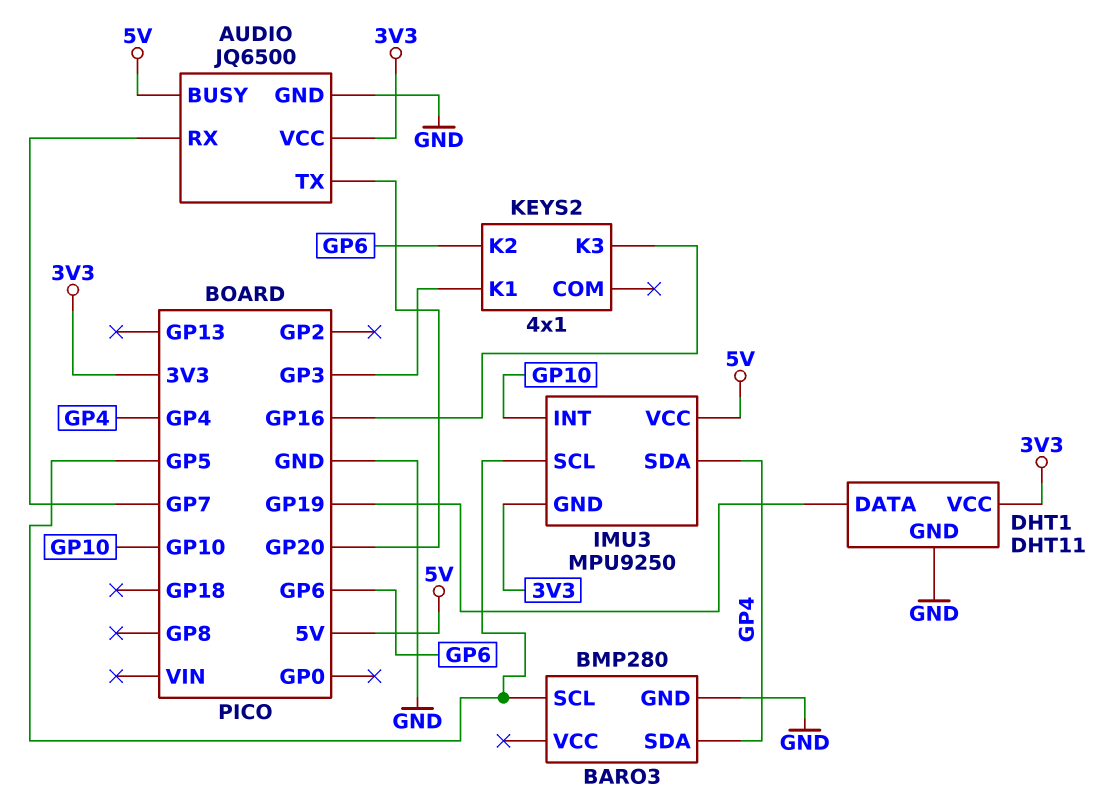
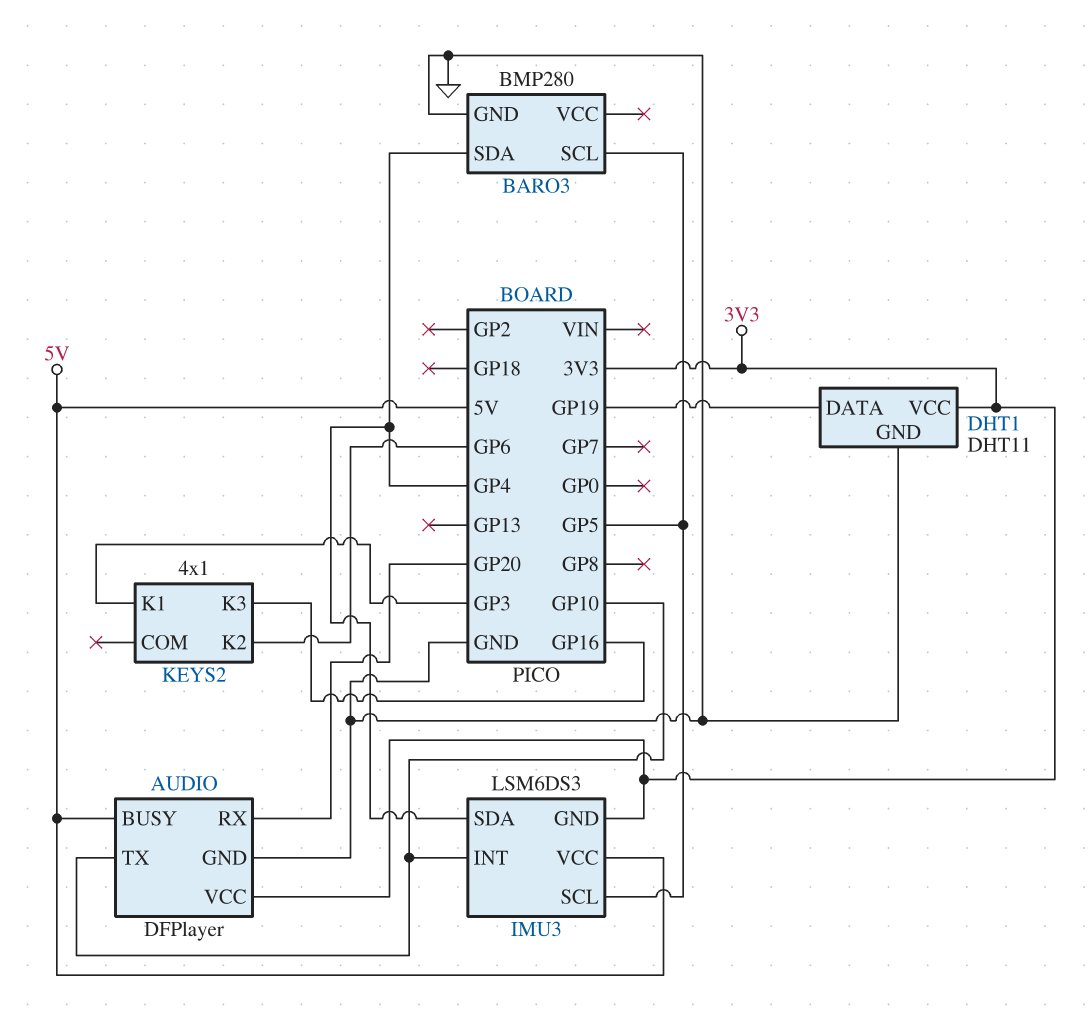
AUDIO: JQ6500 -> DFPlayer
AUDIO pin RX: GP7 -> GP20
AUDIO pin TX: GP20 -> GP10
IMU3: MPU9250 -> LSM6DS3

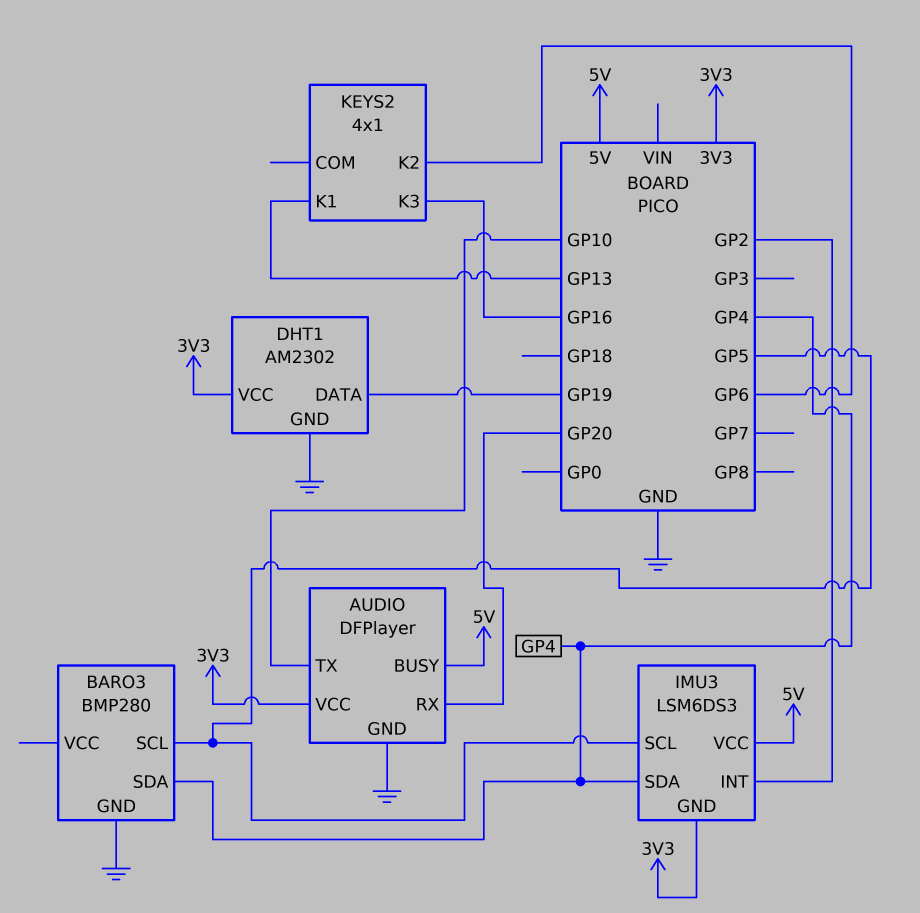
DHT1: DHT11 -> AM2302
IMU3 pin INT: GP10 -> GP2
KEYS2 pin K1: GP3 -> GP13

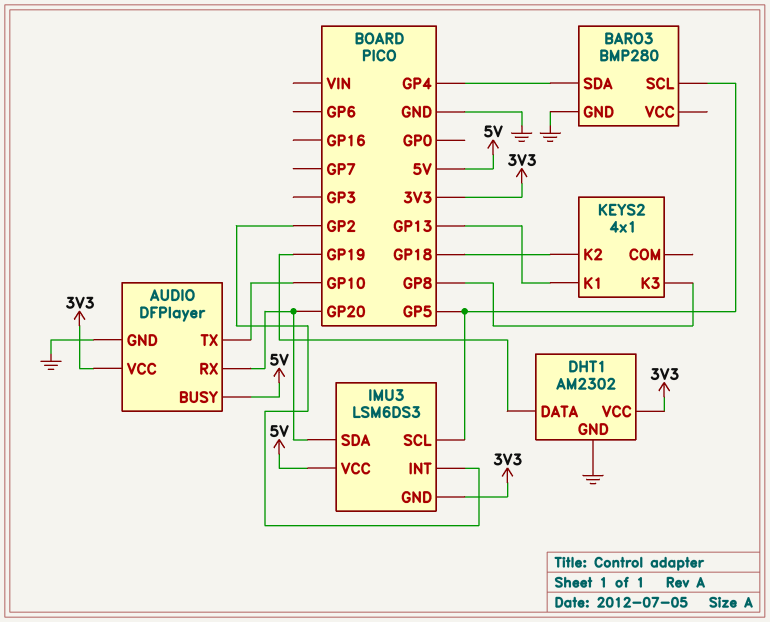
IMU3 pin SDA: GP4 -> GP20
KEYS2 pin K2: GP6 -> GP18
KEYS2 pin K3: GP16 -> GP8

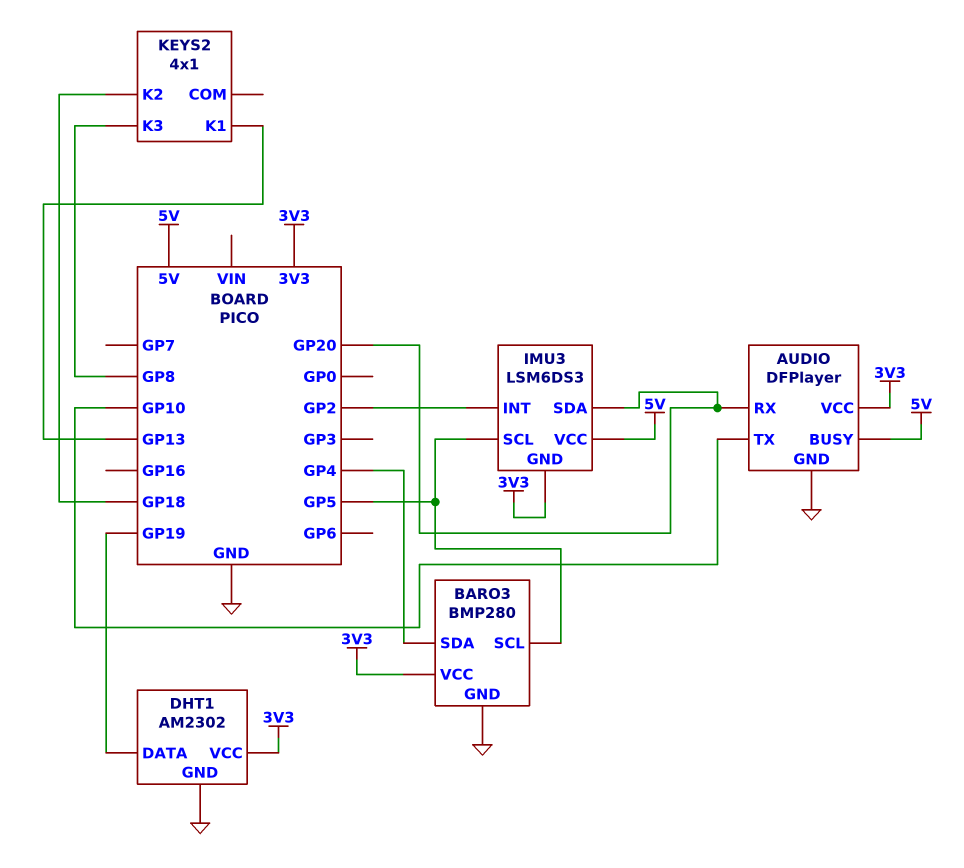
BARO3 pin VCC: none -> 3V3

